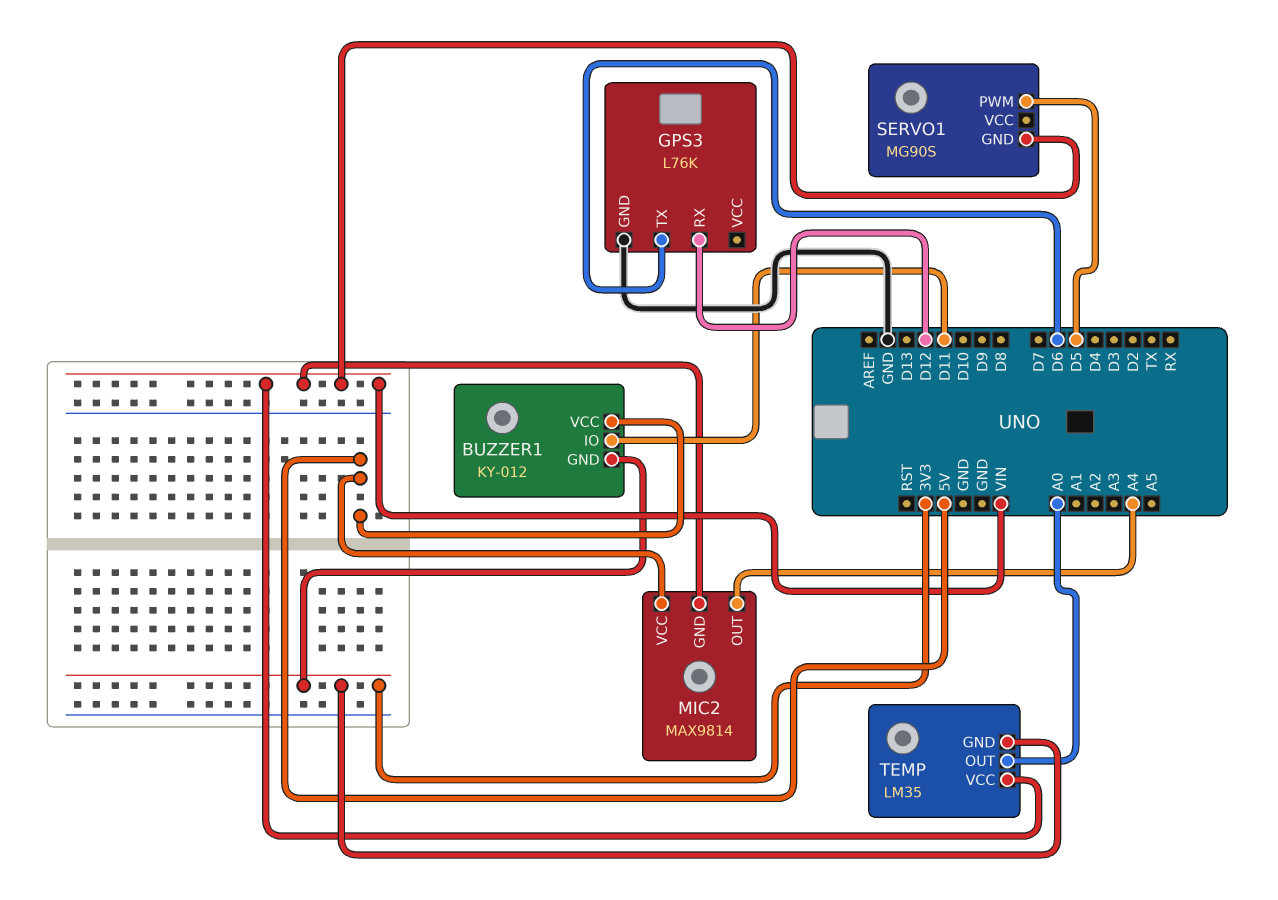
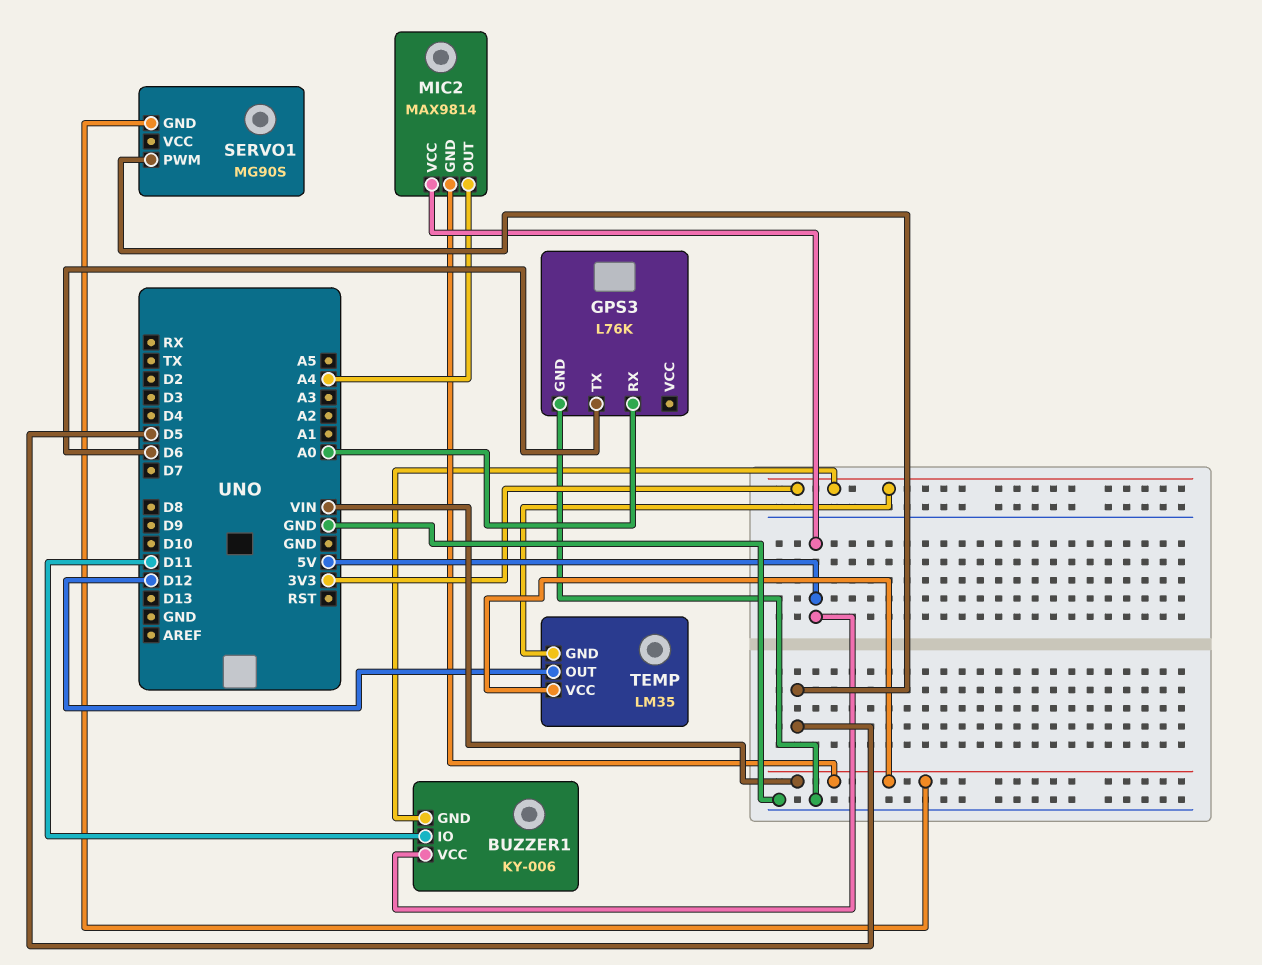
BUZZER1: KY-012 -> KY-006
GPS3 pin RX: D12 -> A0
TEMP pin OUT: A0 -> D12

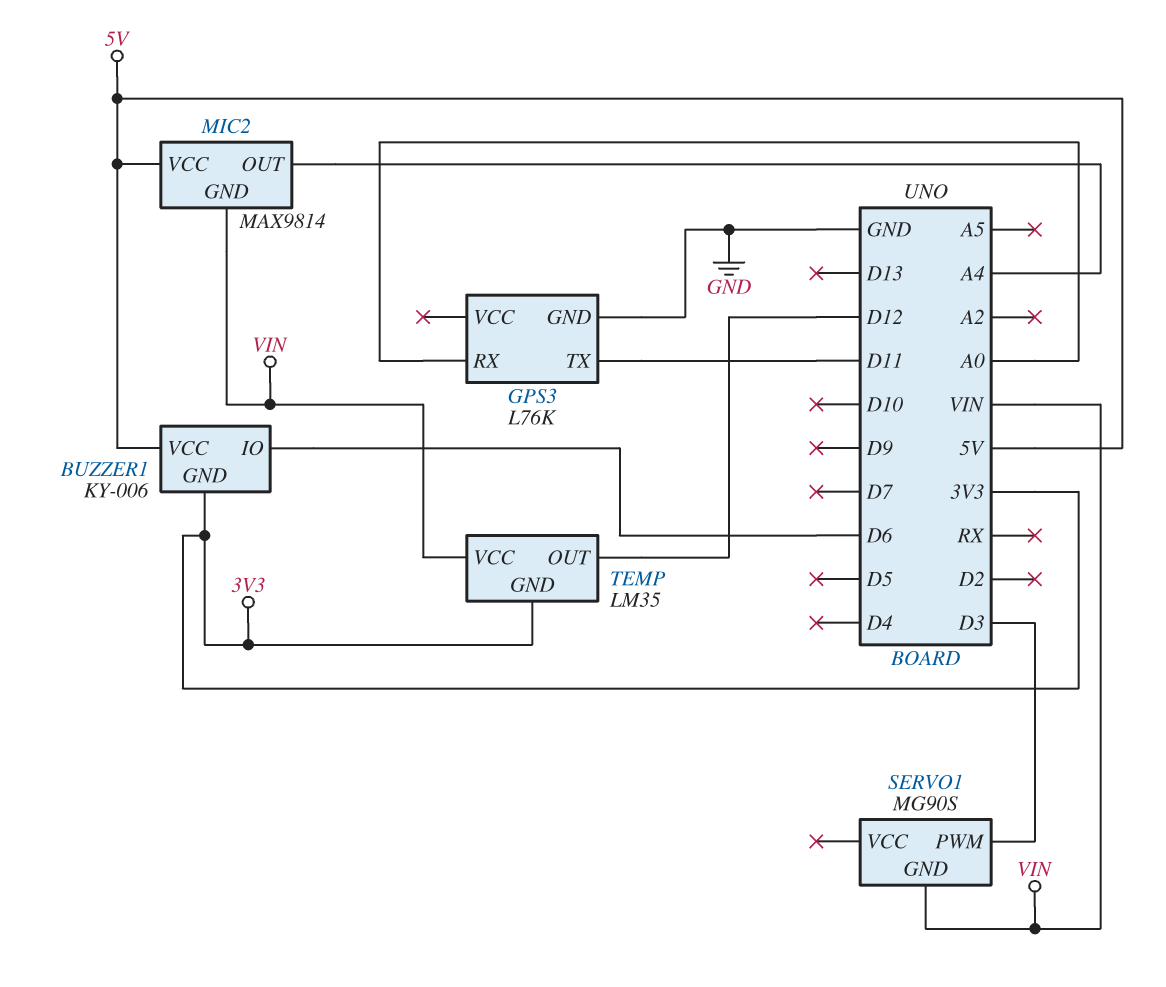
BUZZER1 pin IO: D11 -> D6
GPS3 pin TX: D6 -> D11
SERVO1 pin PWM: D5 -> D3

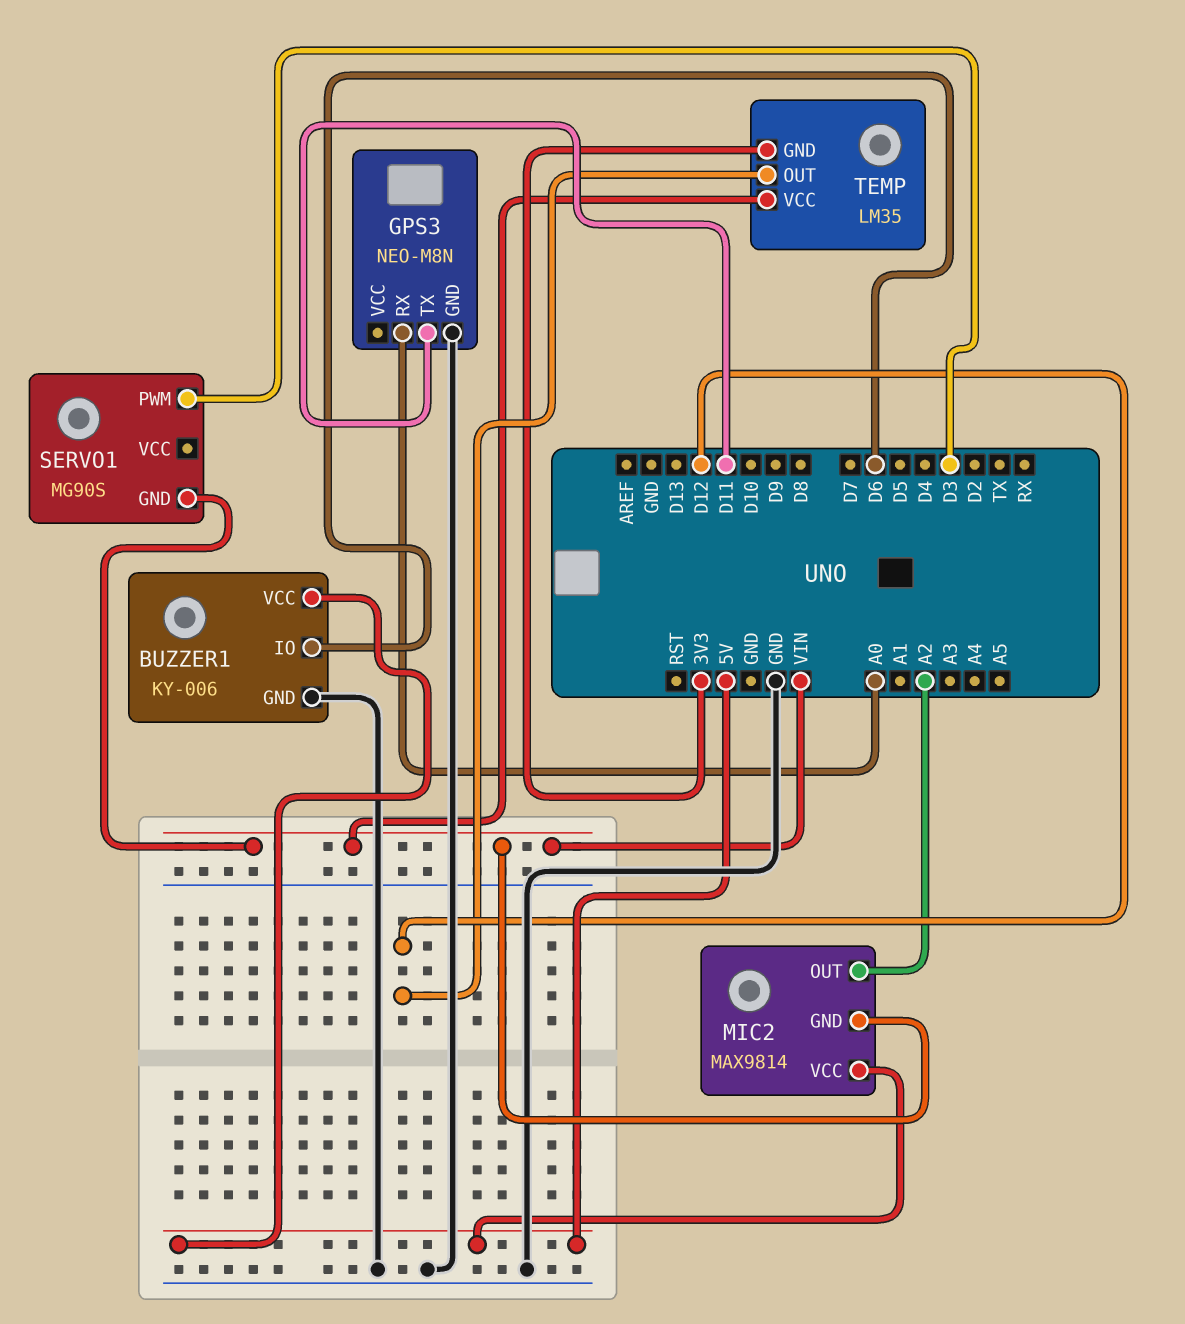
BUZZER1 pin GND: 3V3 -> GND
GPS3: L76K -> NEO-M8N
MIC2 pin OUT: A4 -> A2

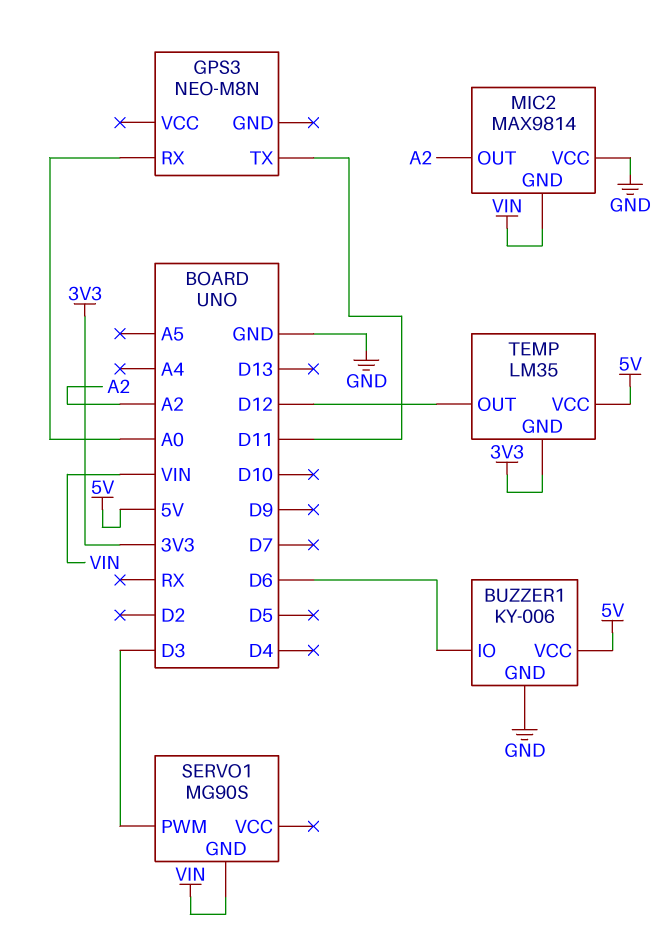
GPS3 pin GND: GND -> none
MIC2 pin VCC: 5V -> GND
TEMP pin VCC: VIN -> 5V

